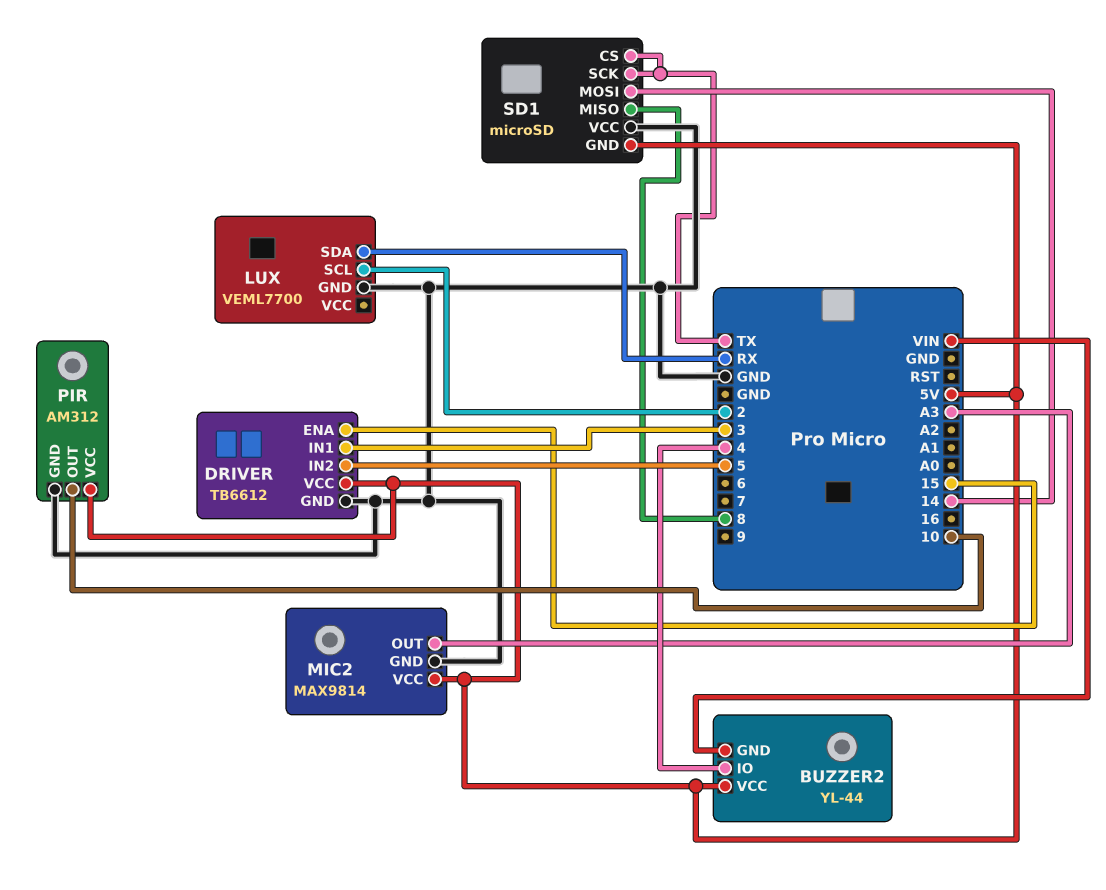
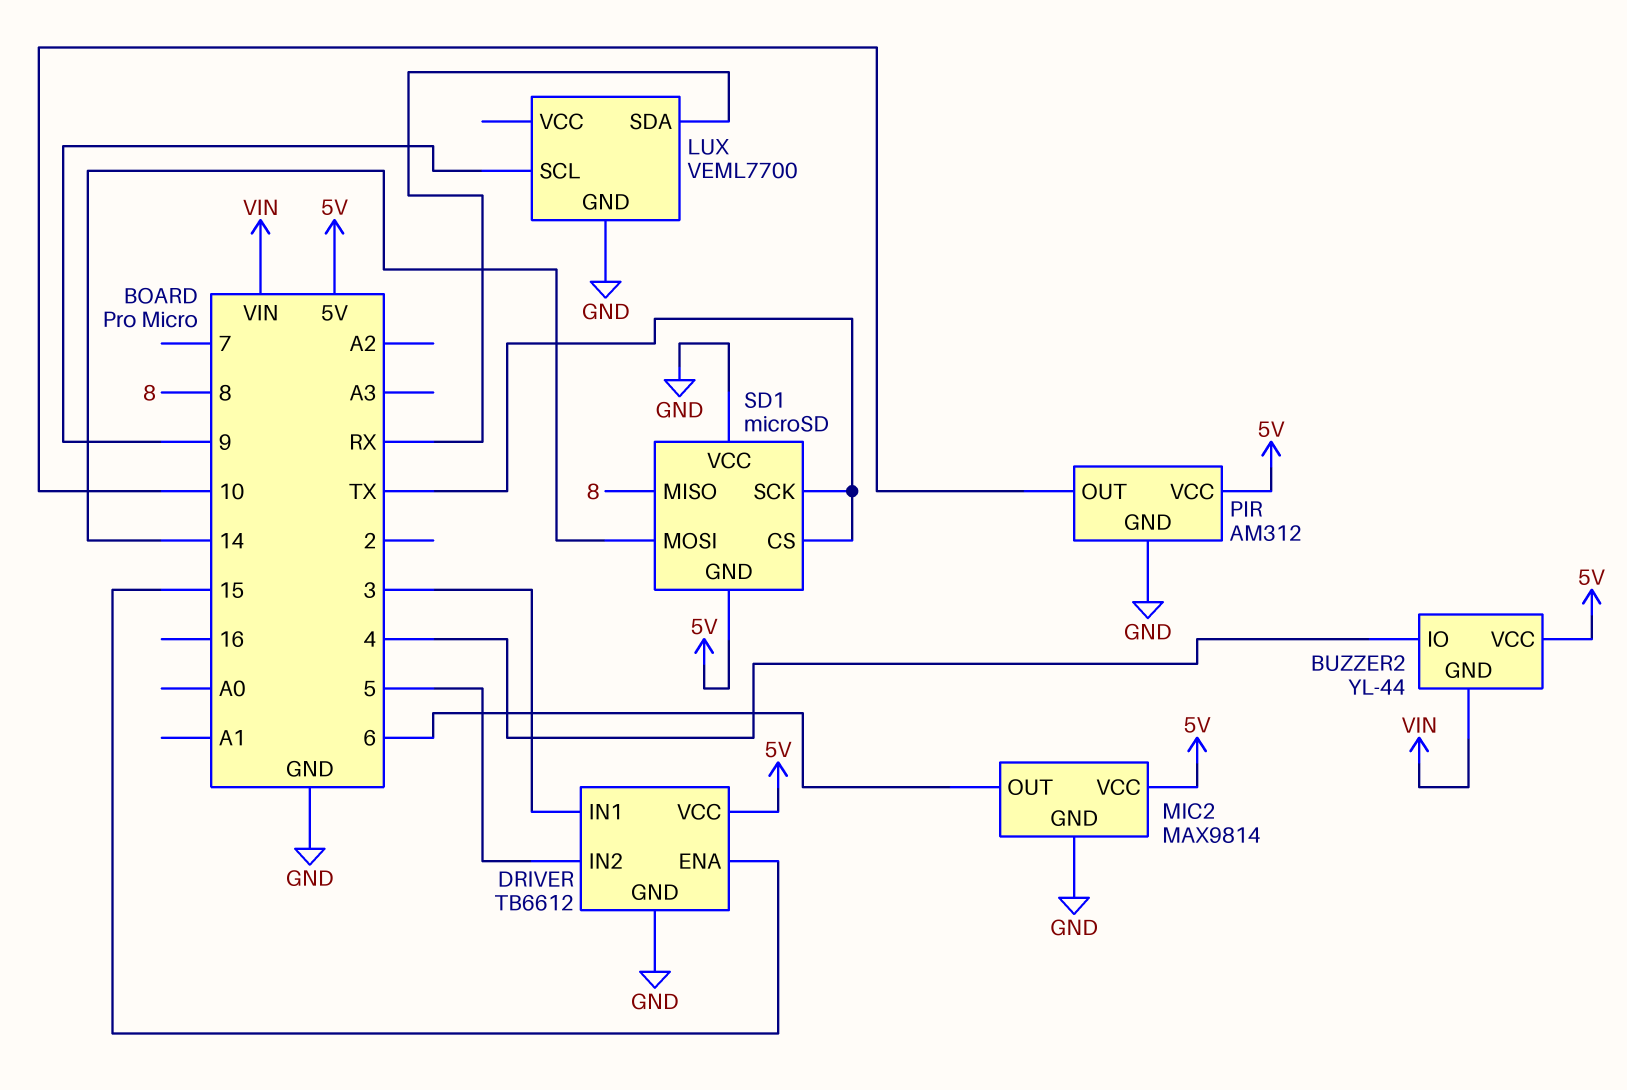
LUX pin SCL: 2 -> 9
MIC2 pin OUT: A3 -> 6

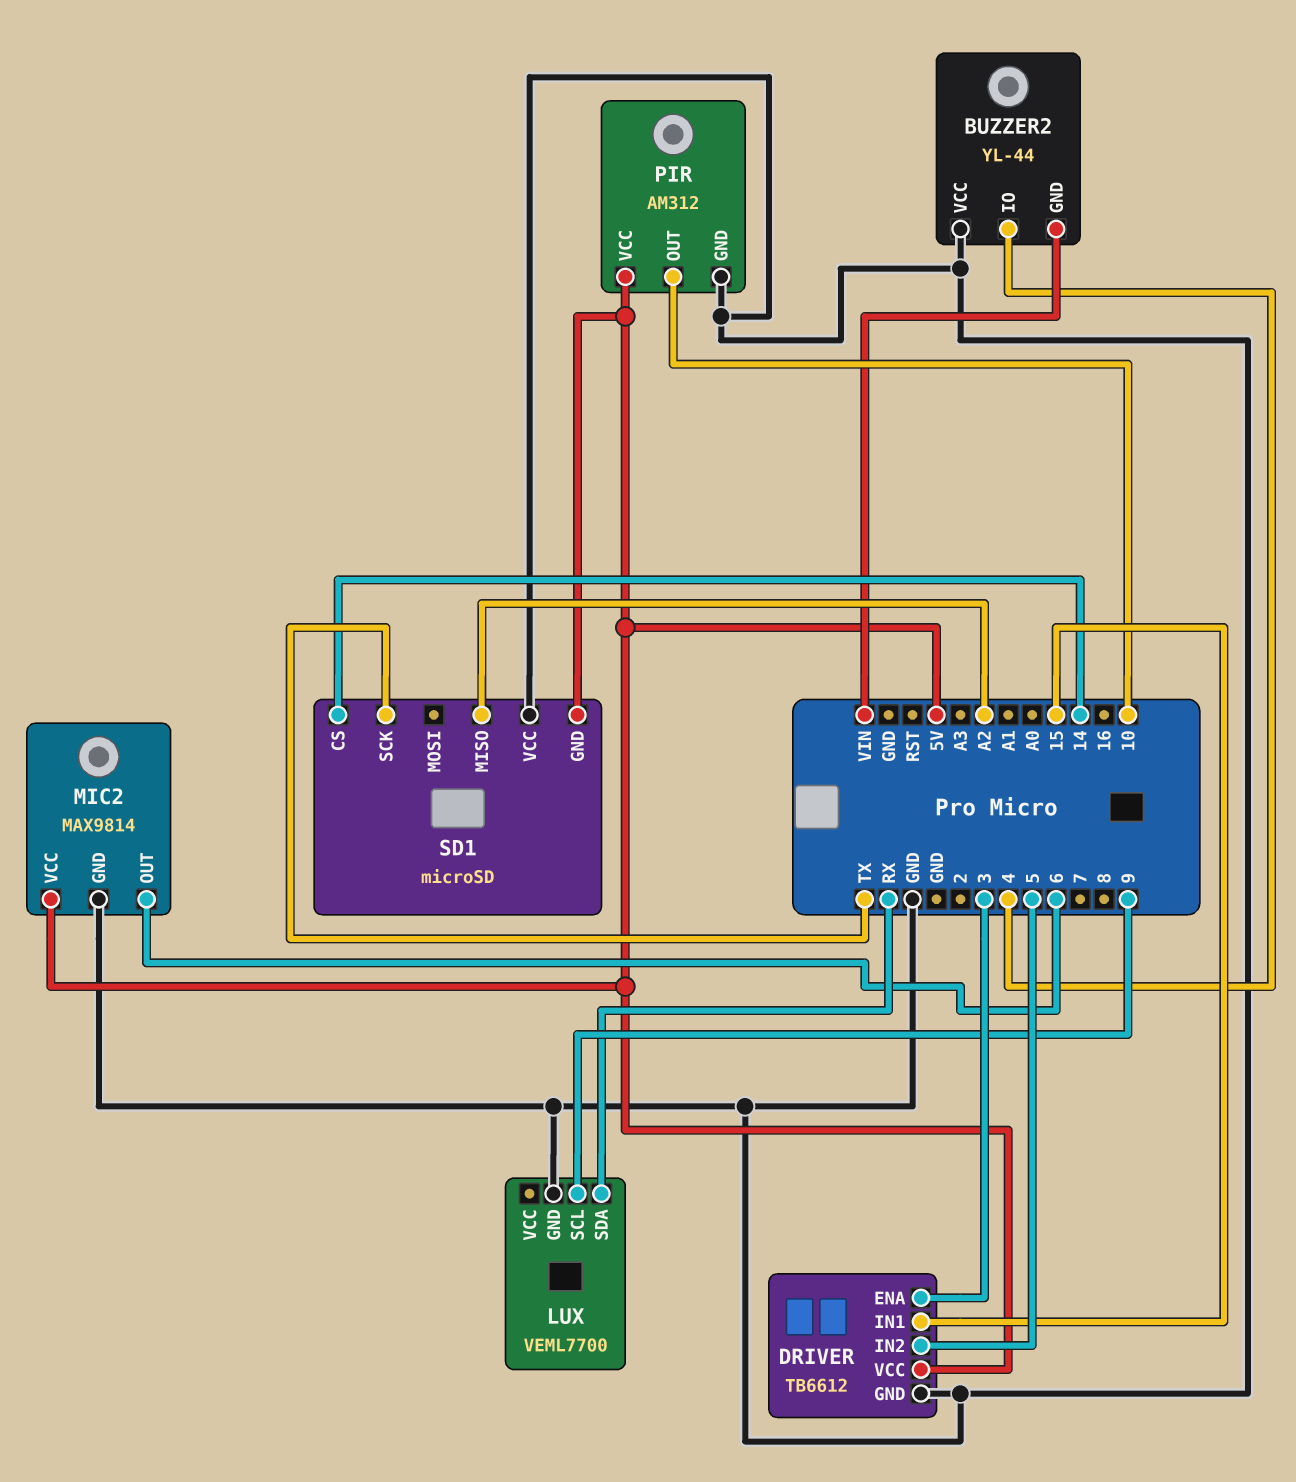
BUZZER2 pin VCC: 5V -> GND
DRIVER pin ENA: 15 -> 3
DRIVER pin IN1: 3 -> 15
SD1 pin CS: TX -> 14
SD1 pin MISO: 8 -> A2
SD1 pin MOSI: 14 -> none

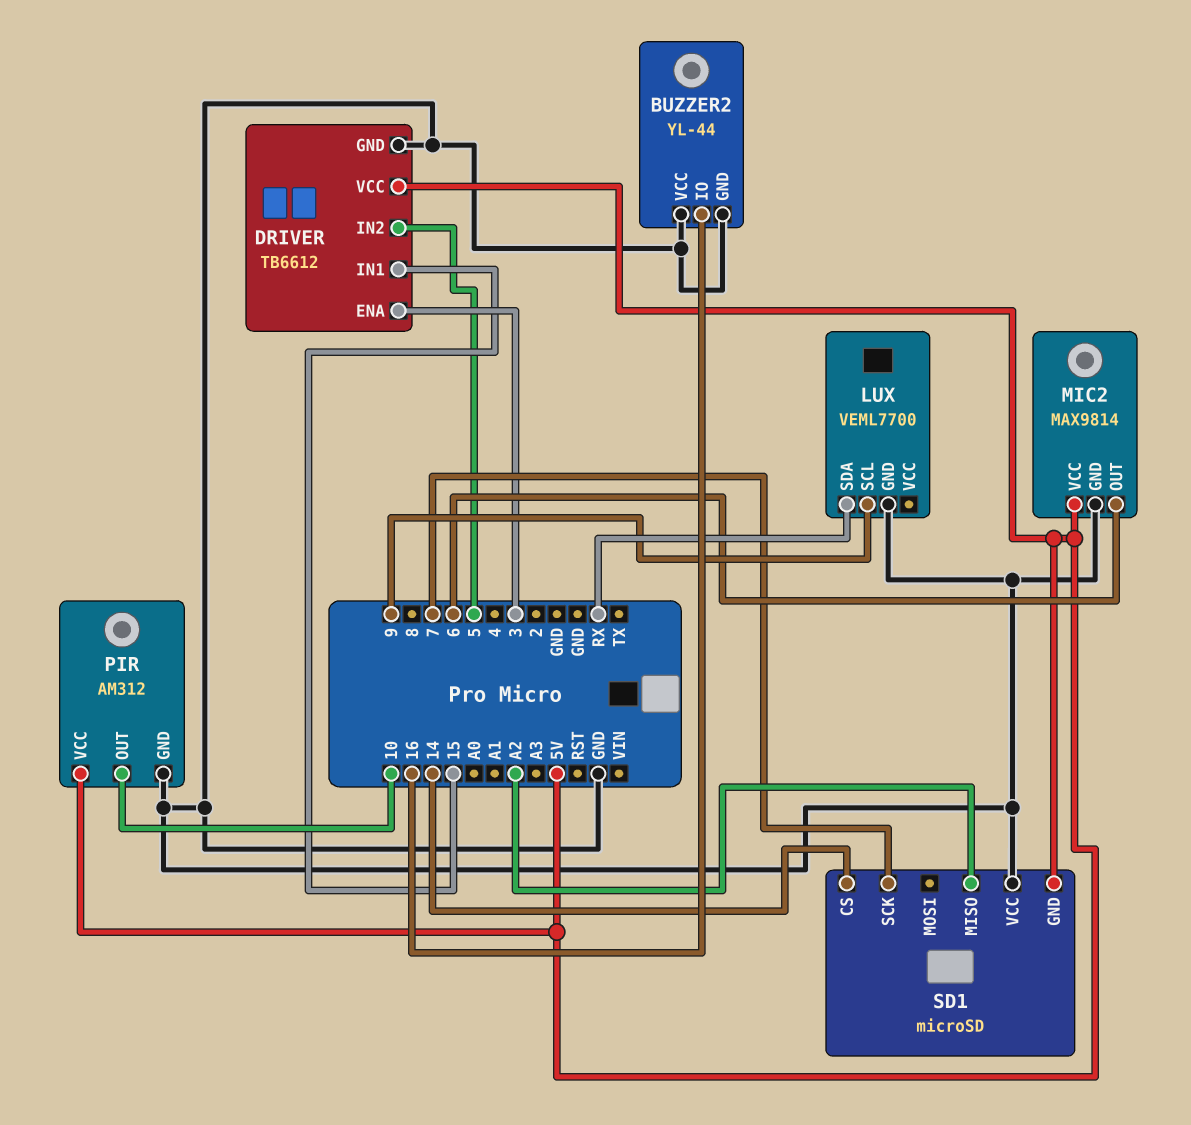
BUZZER2 pin GND: VIN -> GND
BUZZER2 pin IO: 4 -> 16
SD1 pin SCK: TX -> 7

